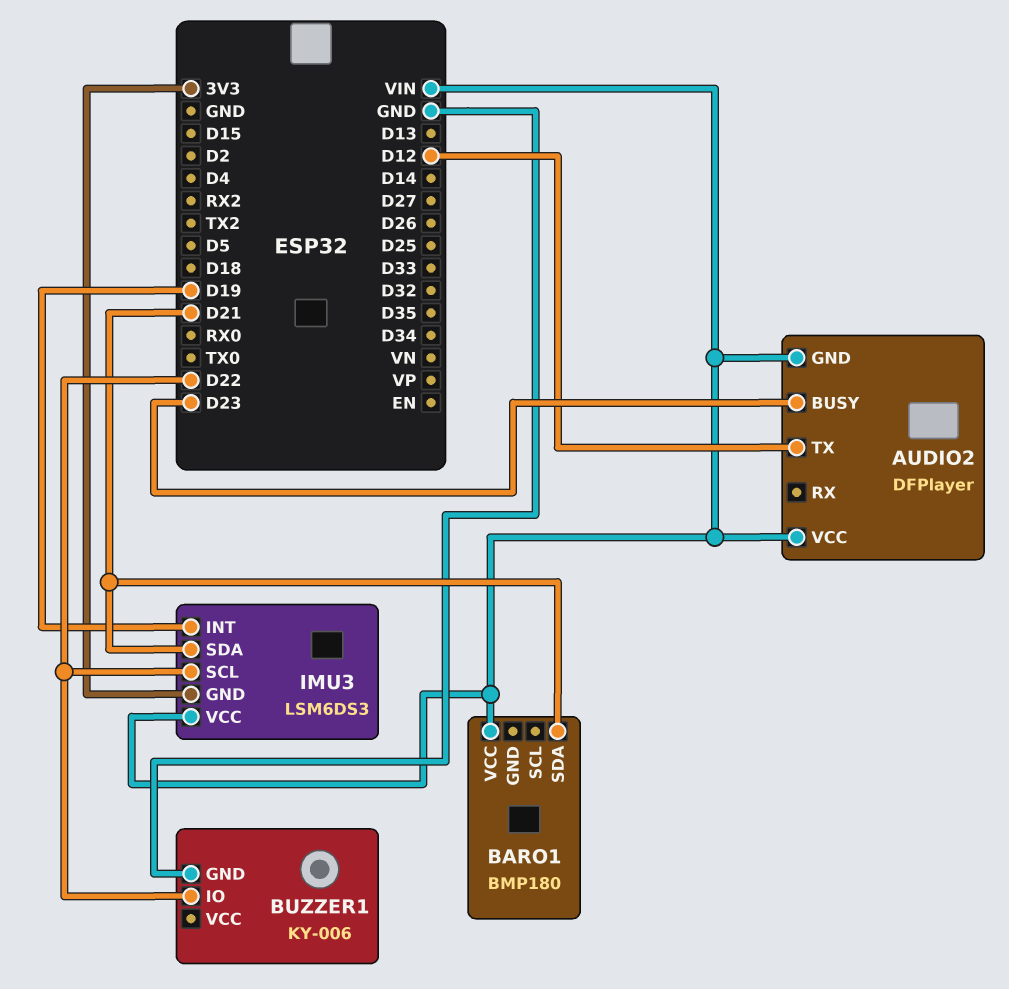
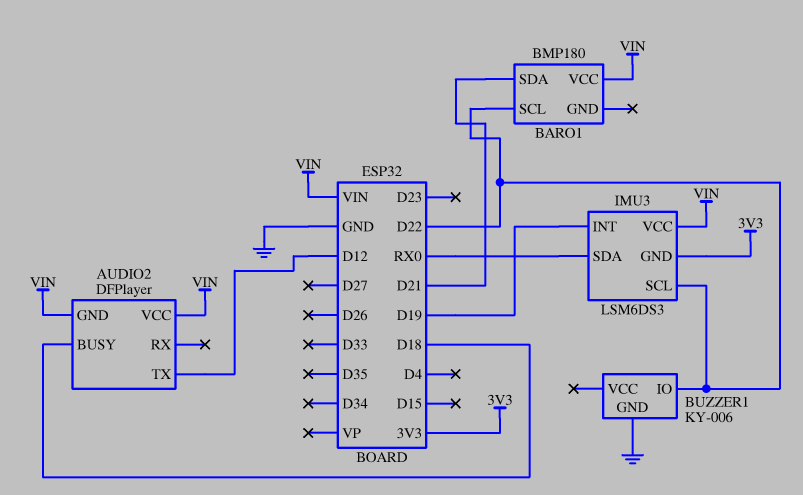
AUDIO2 pin BUSY: D23 -> D18
BARO1 pin SCL: none -> D22
IMU3 pin SDA: D21 -> RX0

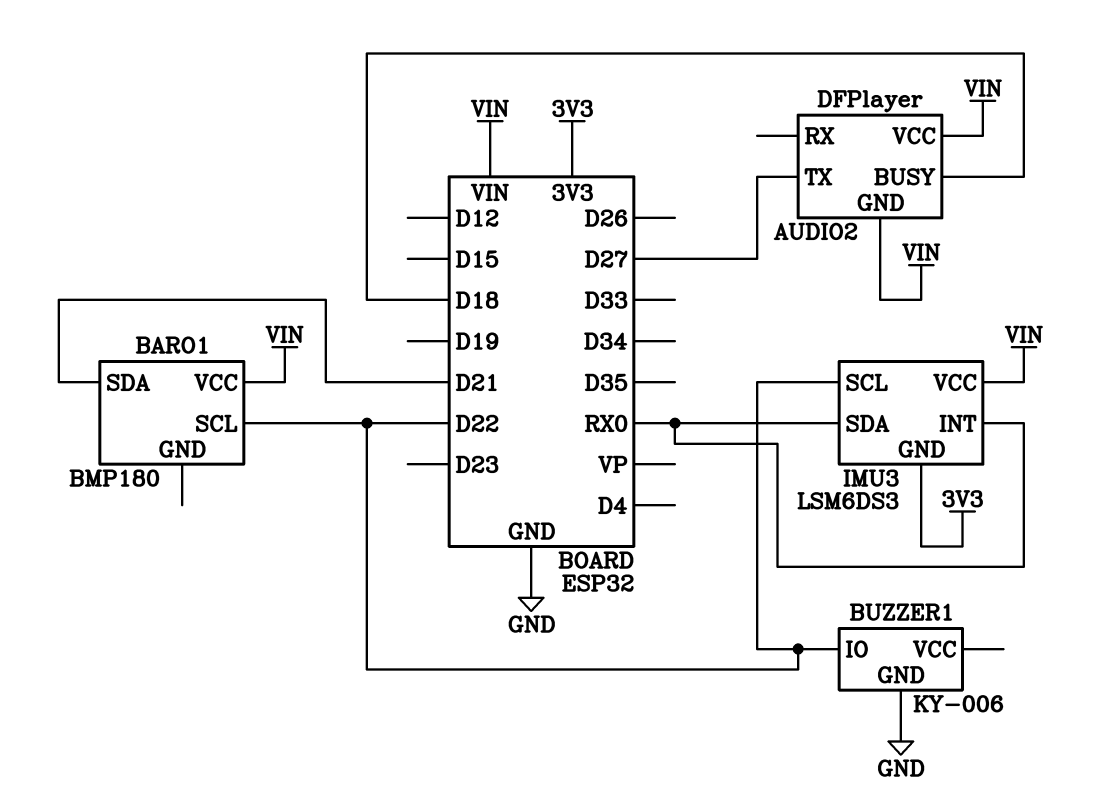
AUDIO2 pin TX: D12 -> D27
IMU3 pin INT: D19 -> RX0

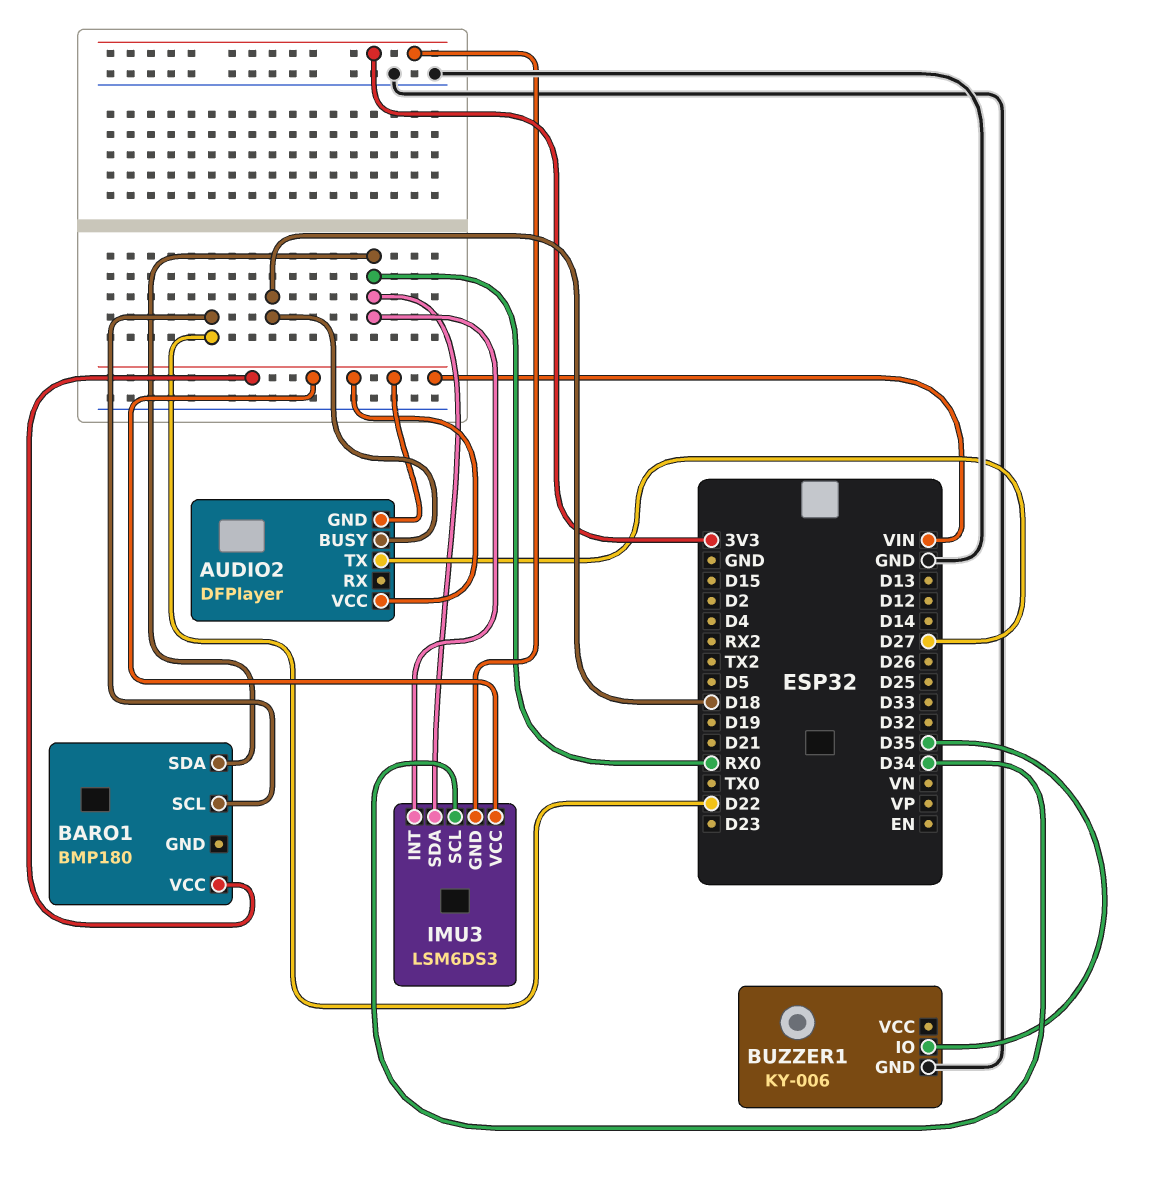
BARO1 pin SDA: D21 -> RX0
BUZZER1 pin IO: D22 -> D35
IMU3 pin SCL: D22 -> D34

